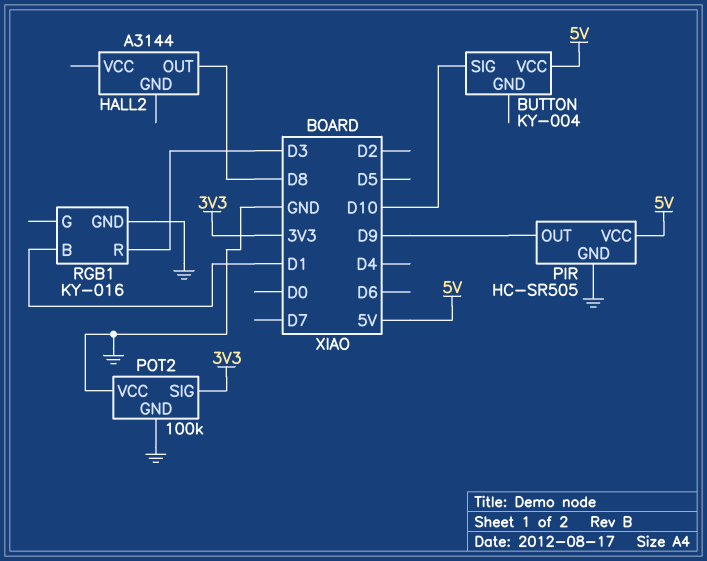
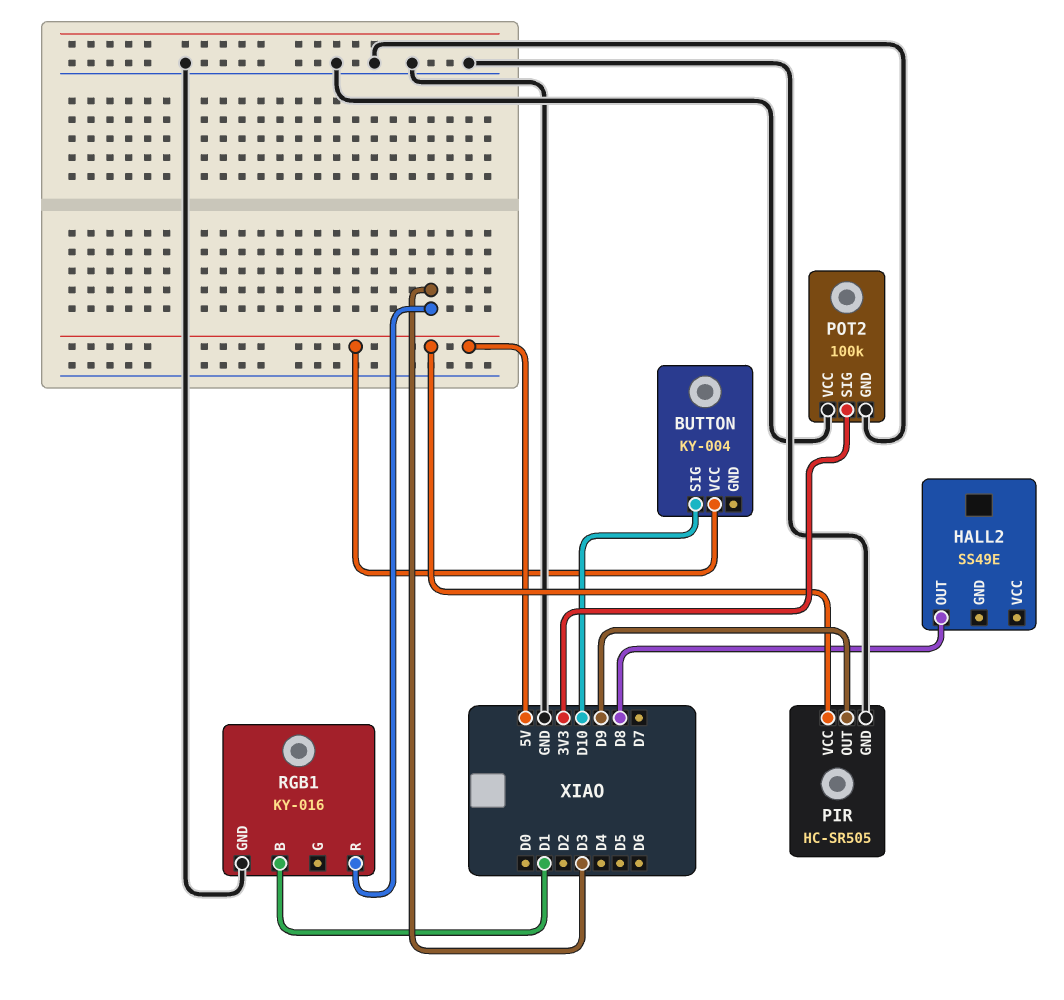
HALL2: A3144 -> SS49E

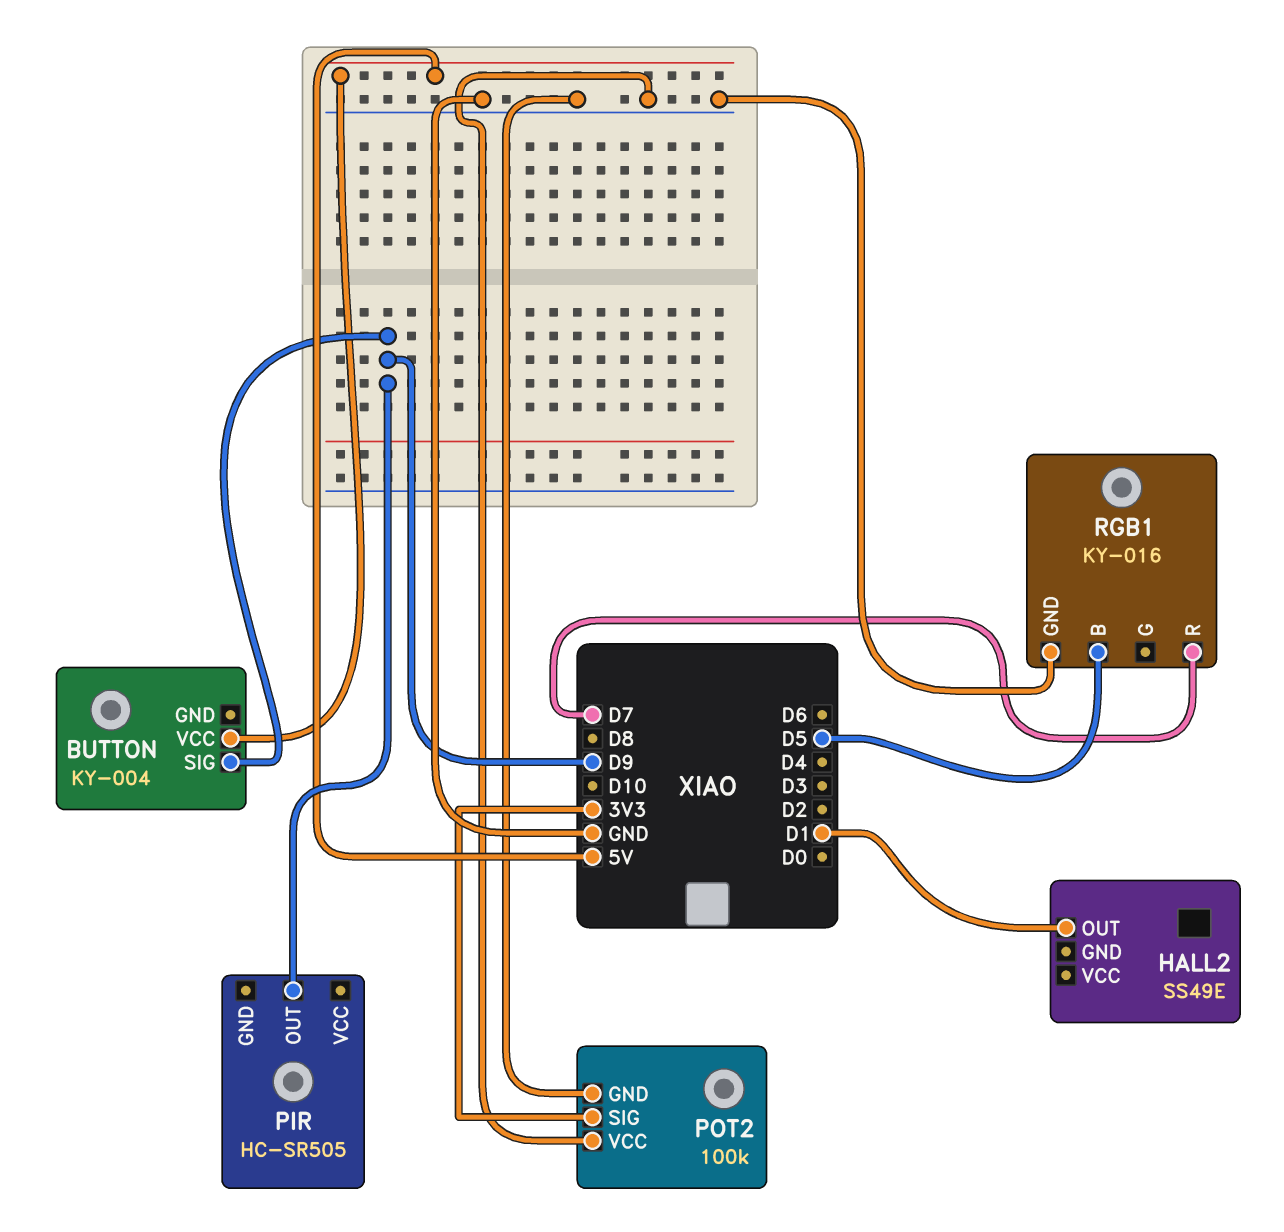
BUTTON pin SIG: D10 -> D9
HALL2 pin OUT: D8 -> D1
PIR pin GND: GND -> none
PIR pin VCC: 5V -> none
RGB1 pin B: D1 -> D5
RGB1 pin R: D3 -> D7

